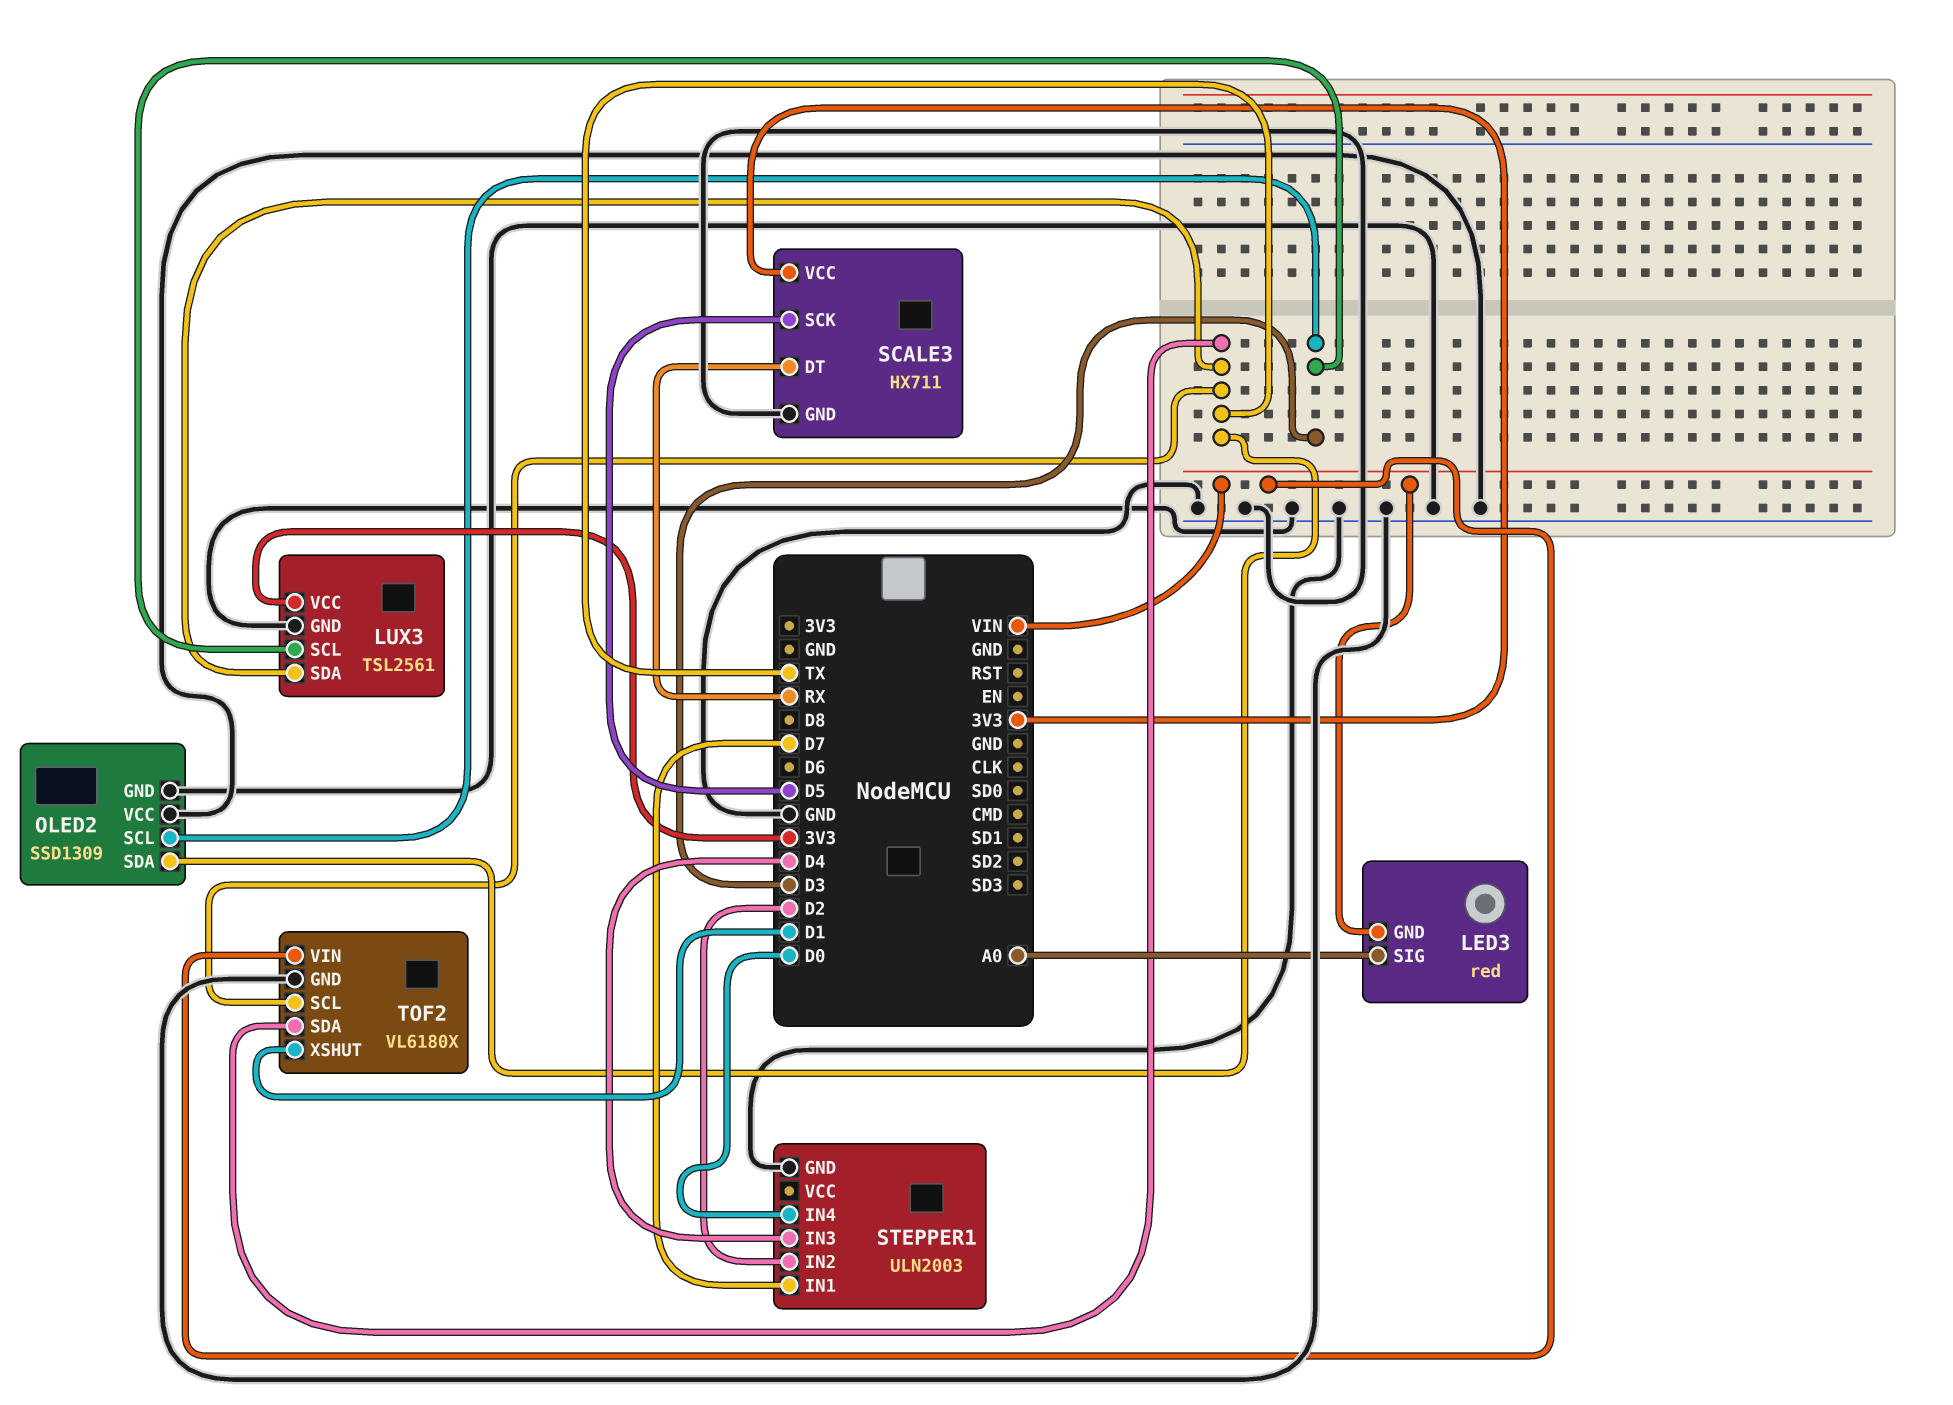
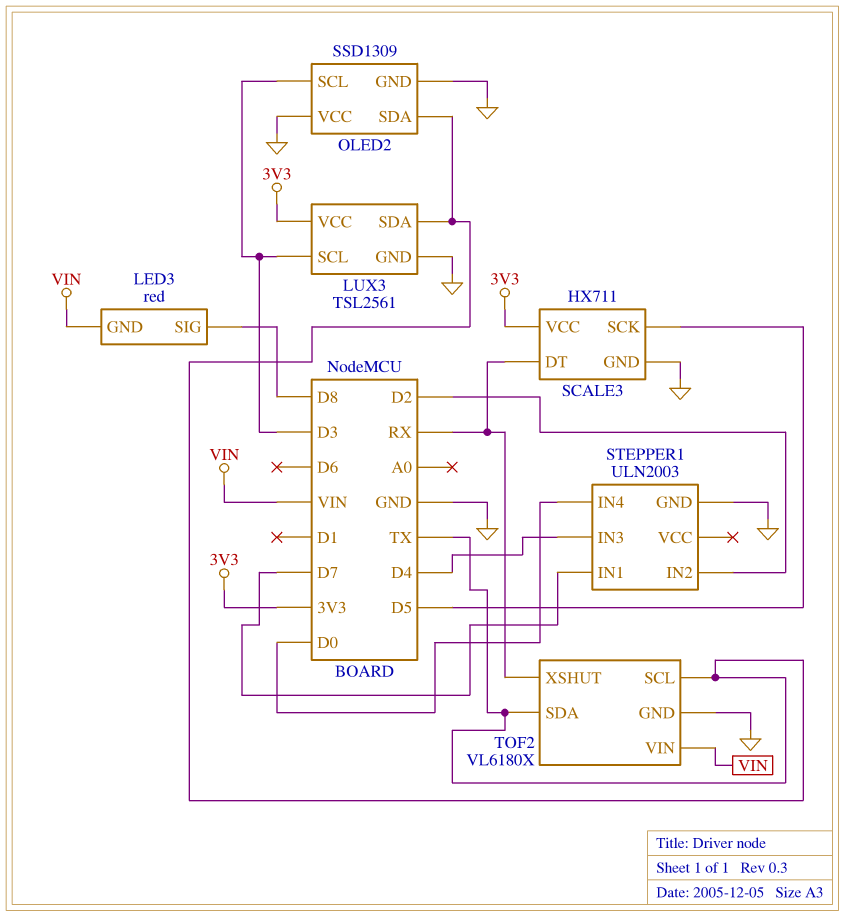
LED3 pin SIG: A0 -> D8
TOF2 pin XSHUT: D1 -> RX

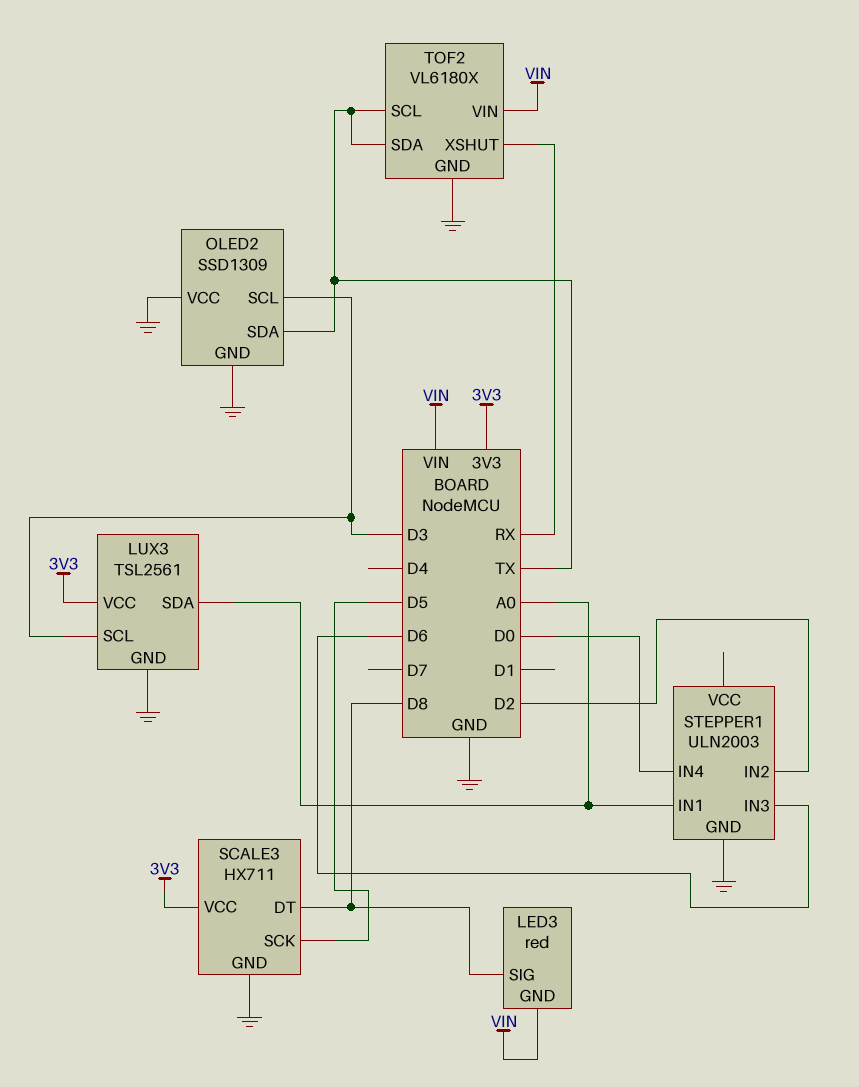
LUX3 pin SDA: TX -> A0
SCALE3 pin DT: RX -> D8
STEPPER1 pin IN1: D7 -> A0
STEPPER1 pin IN3: D4 -> D6

